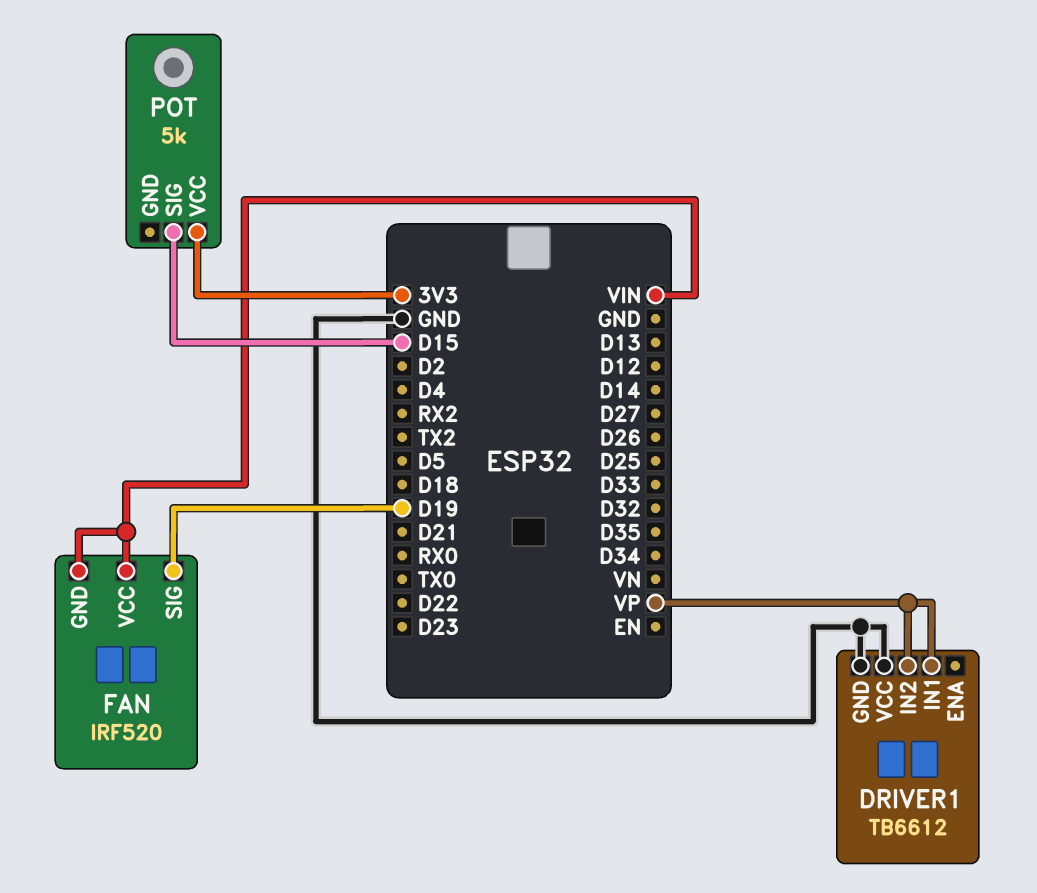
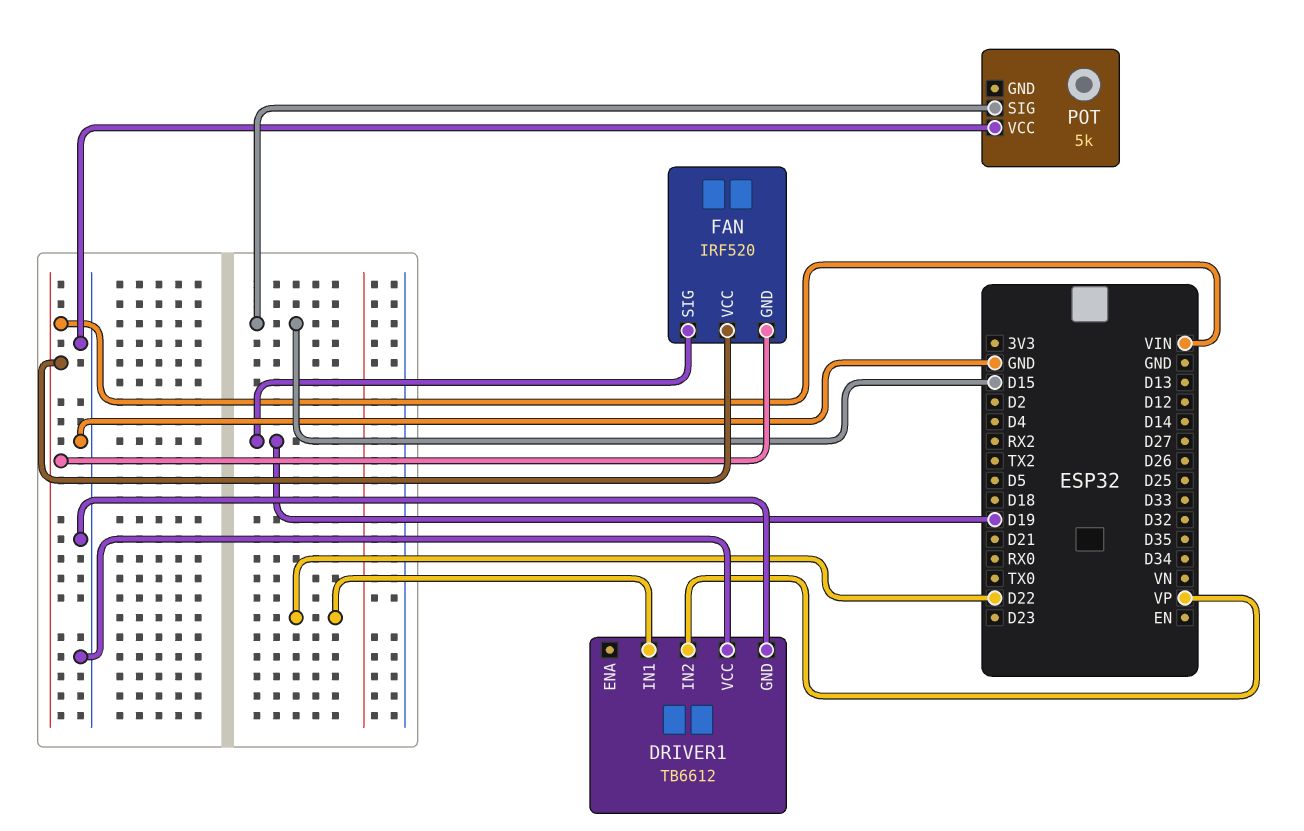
DRIVER1 pin IN1: VP -> D22
POT pin VCC: 3V3 -> GND

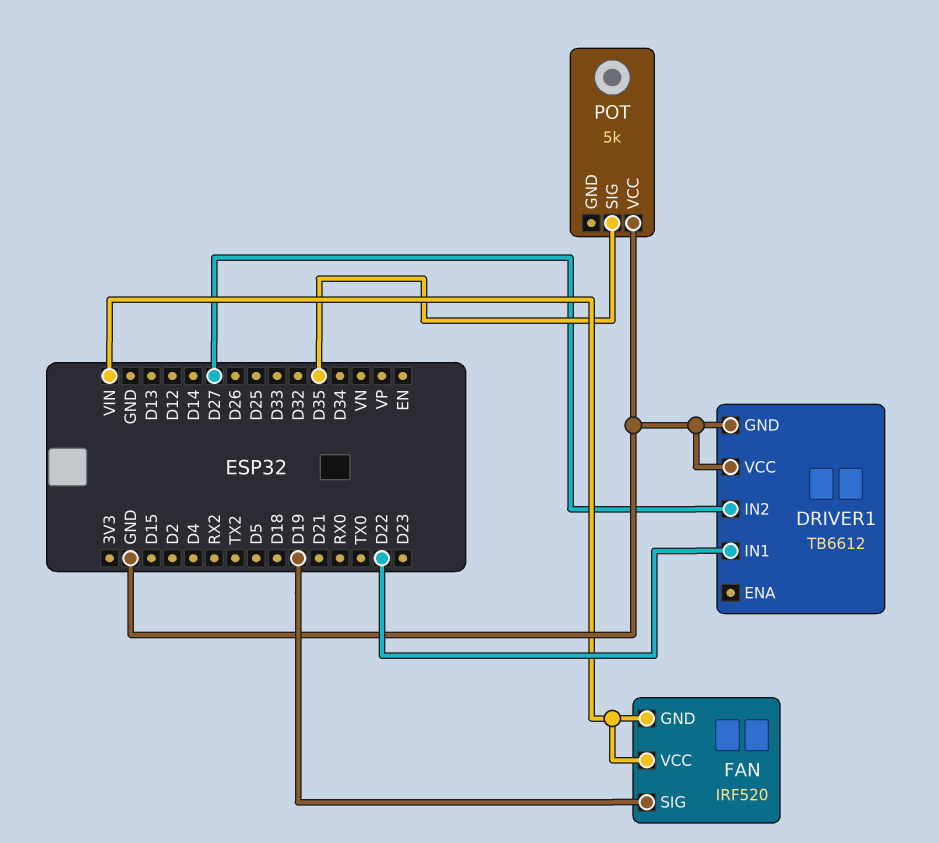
DRIVER1 pin IN2: VP -> D27
POT pin SIG: D15 -> D35

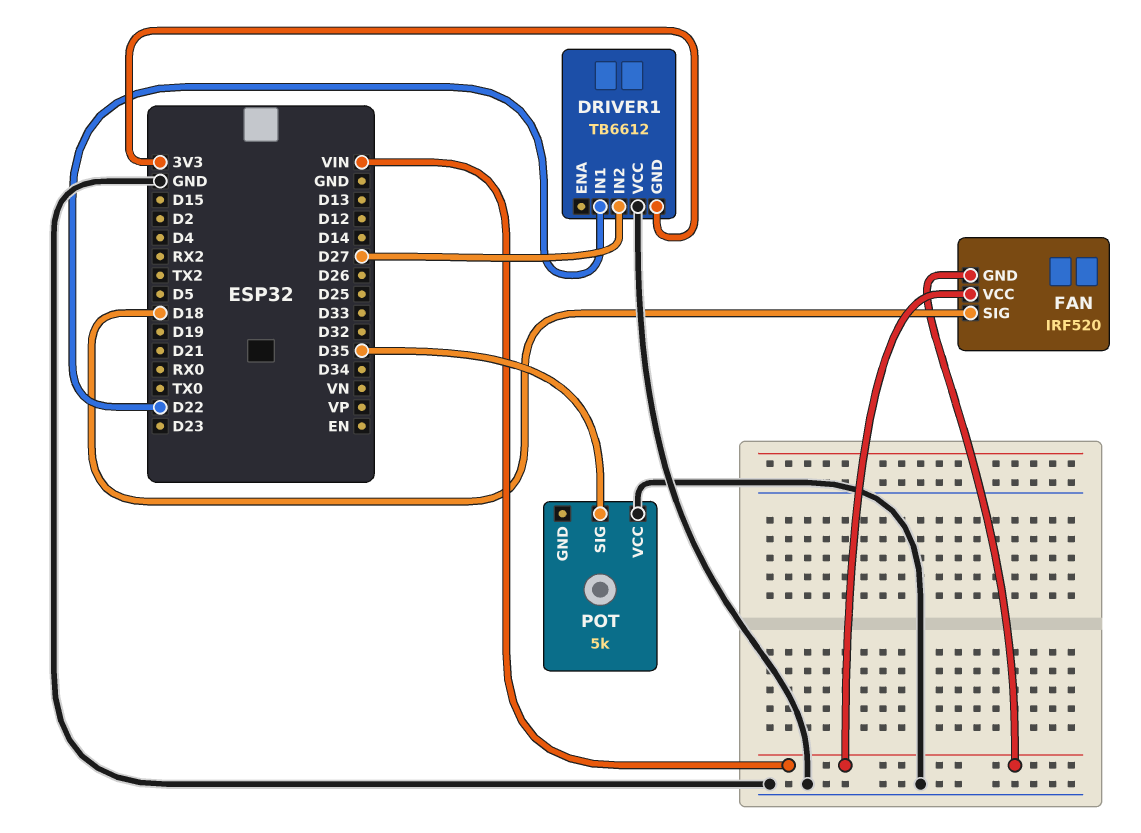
DRIVER1 pin GND: GND -> 3V3
FAN pin SIG: D19 -> D18

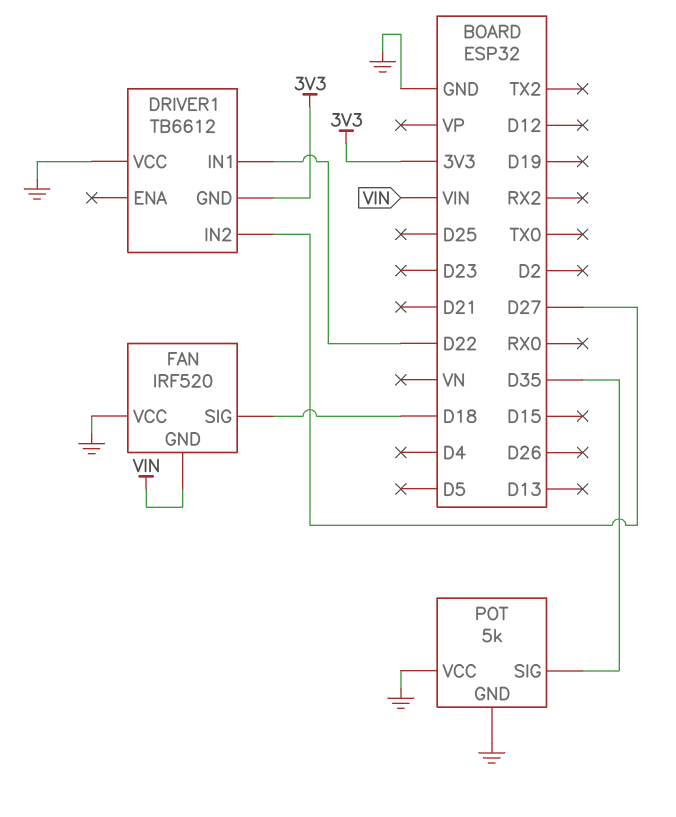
FAN pin VCC: VIN -> GND
POT pin GND: none -> GND

